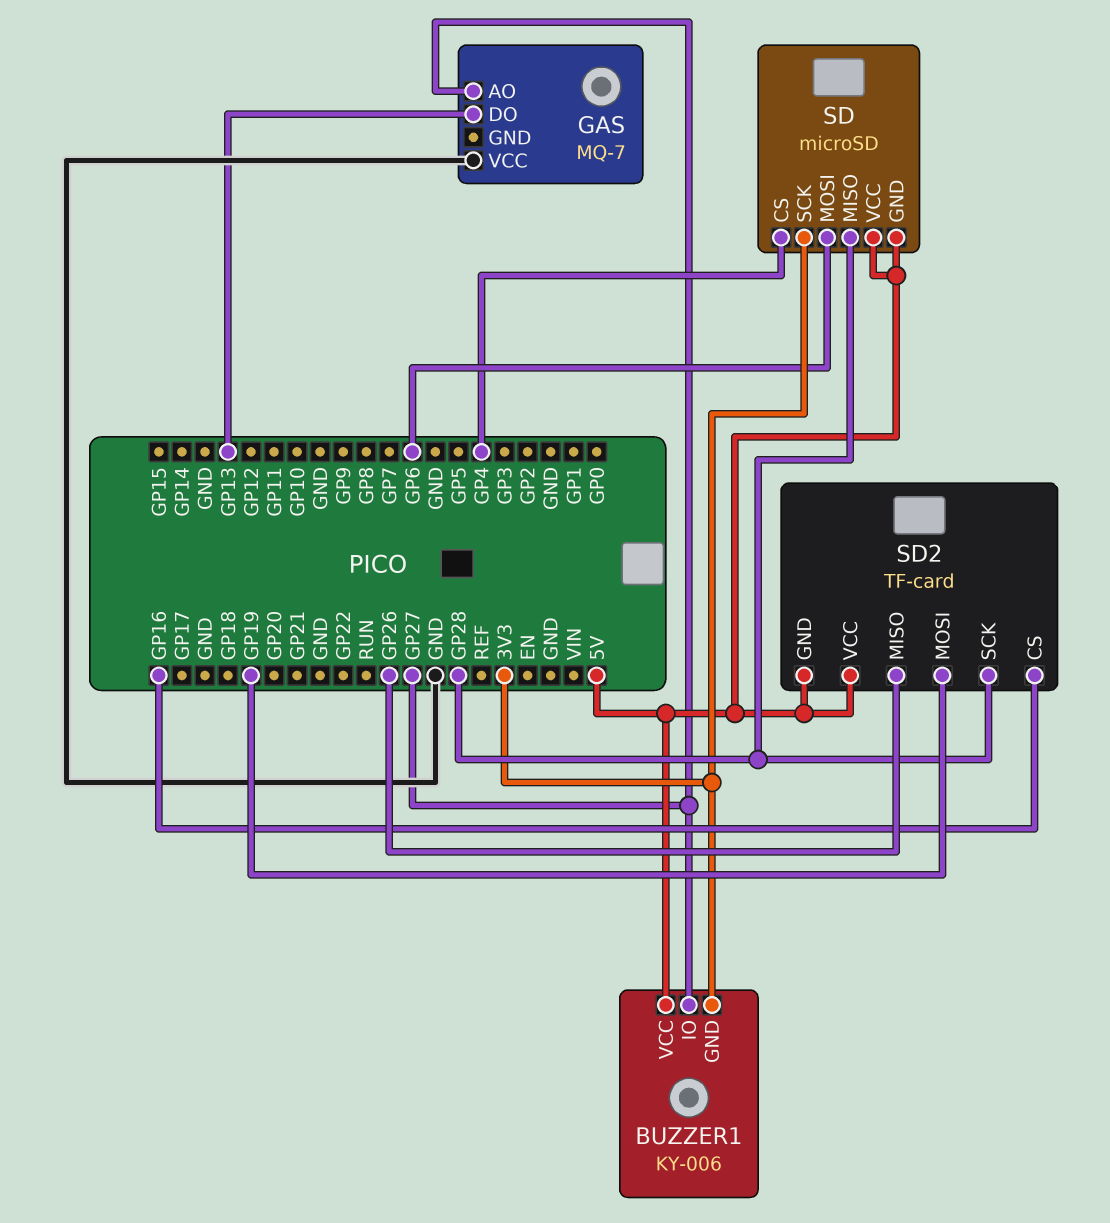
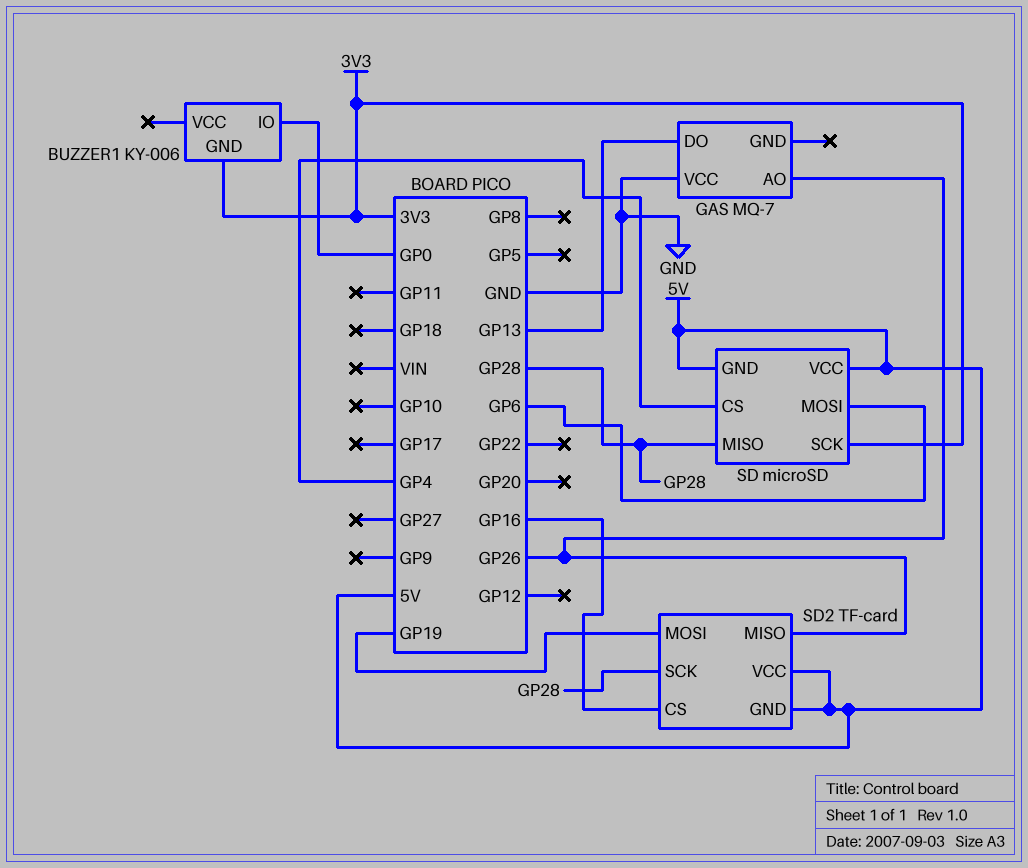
BUZZER1 pin IO: GP27 -> GP0
BUZZER1 pin VCC: 5V -> none
GAS pin AO: GP27 -> GP26

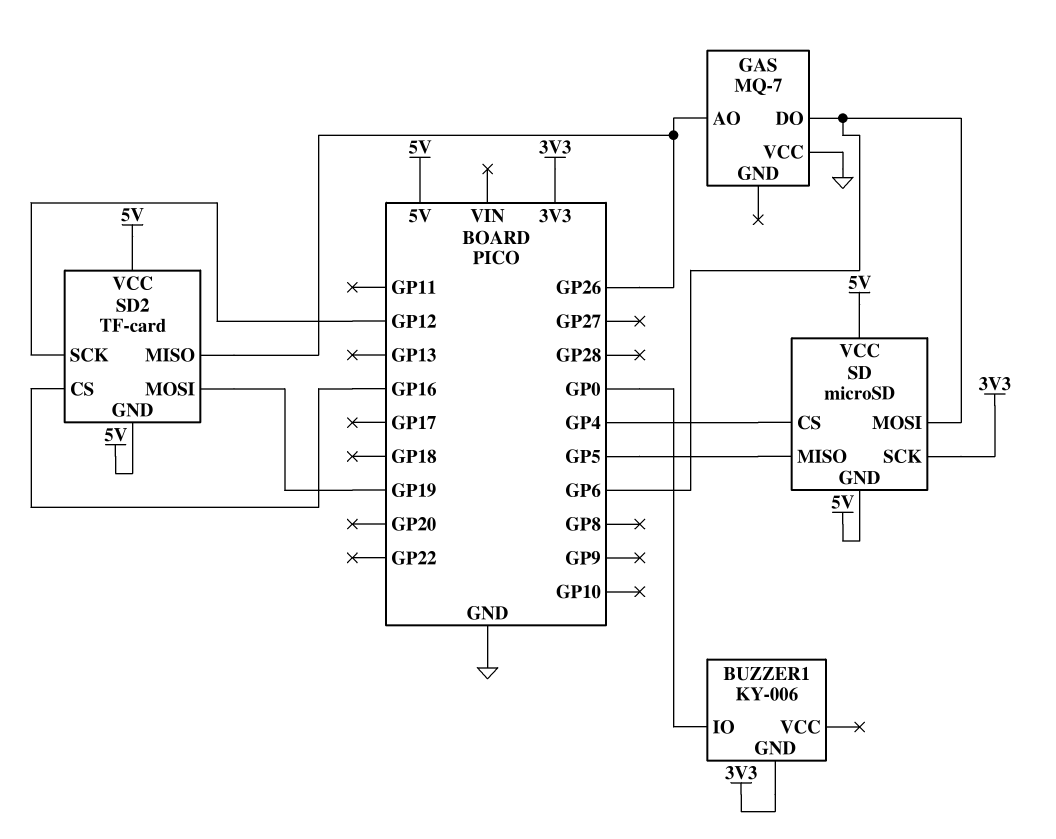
GAS pin DO: GP13 -> GP6
SD pin MISO: GP28 -> GP5
SD2 pin SCK: GP28 -> GP12

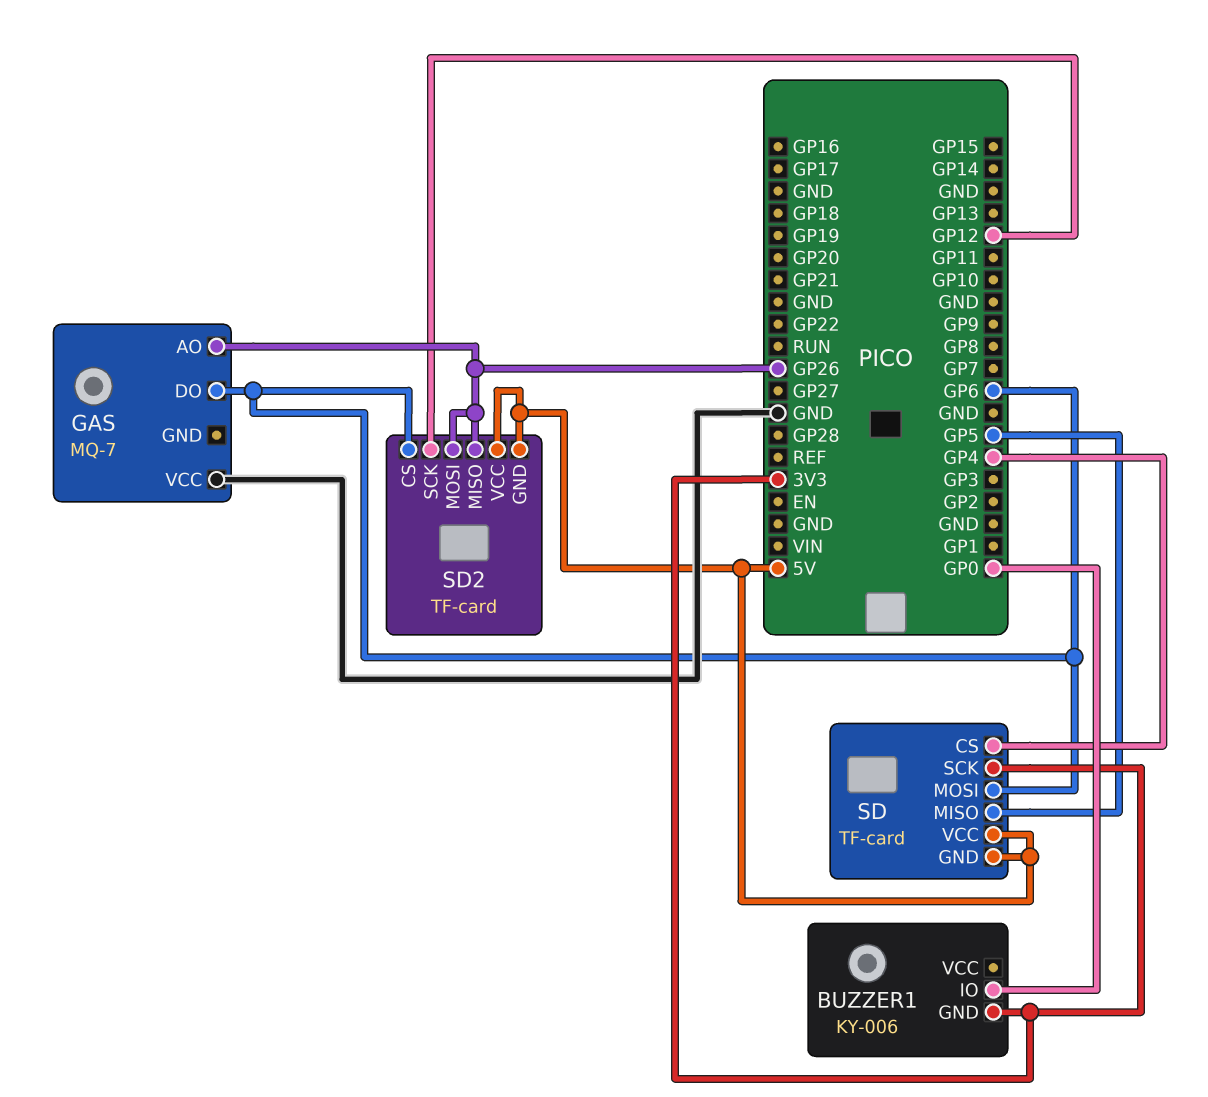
SD: microSD -> TF-card
SD2 pin CS: GP16 -> GP6
SD2 pin MOSI: GP19 -> GP26

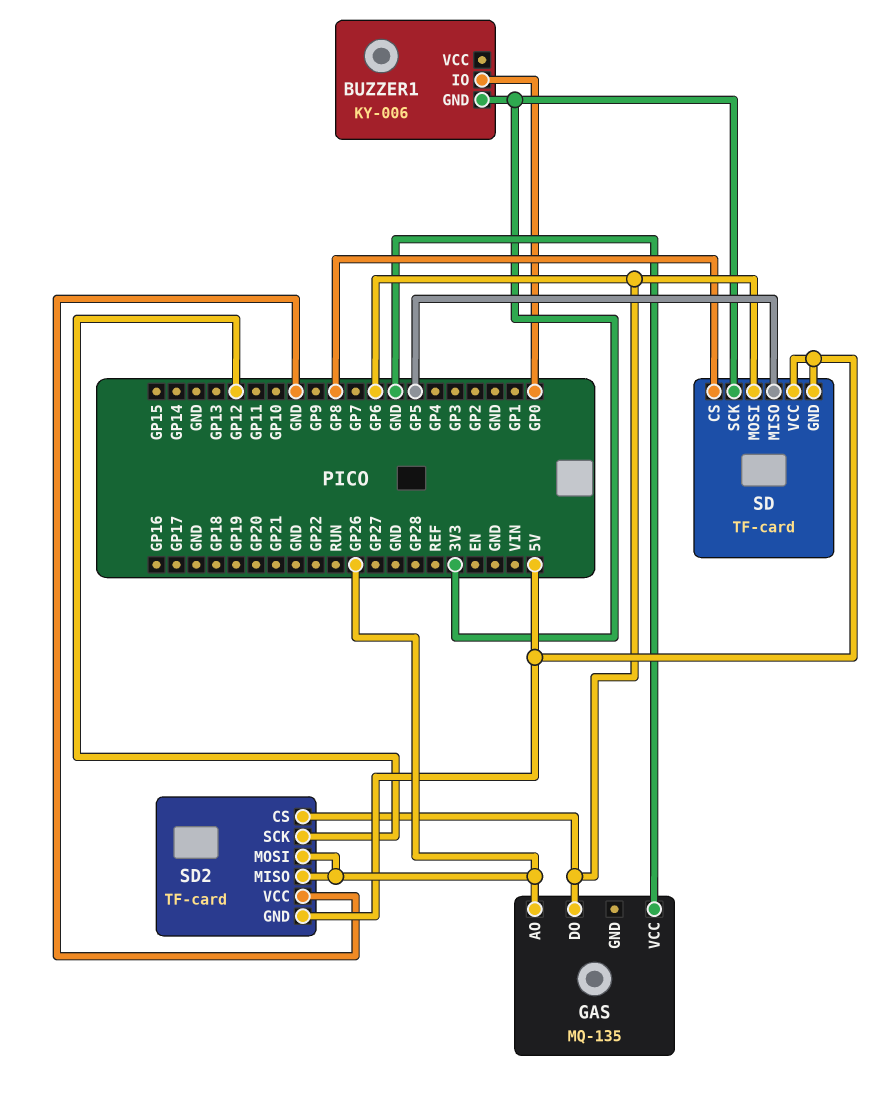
GAS: MQ-7 -> MQ-135
SD pin CS: GP4 -> GP8
SD2 pin VCC: 5V -> GND

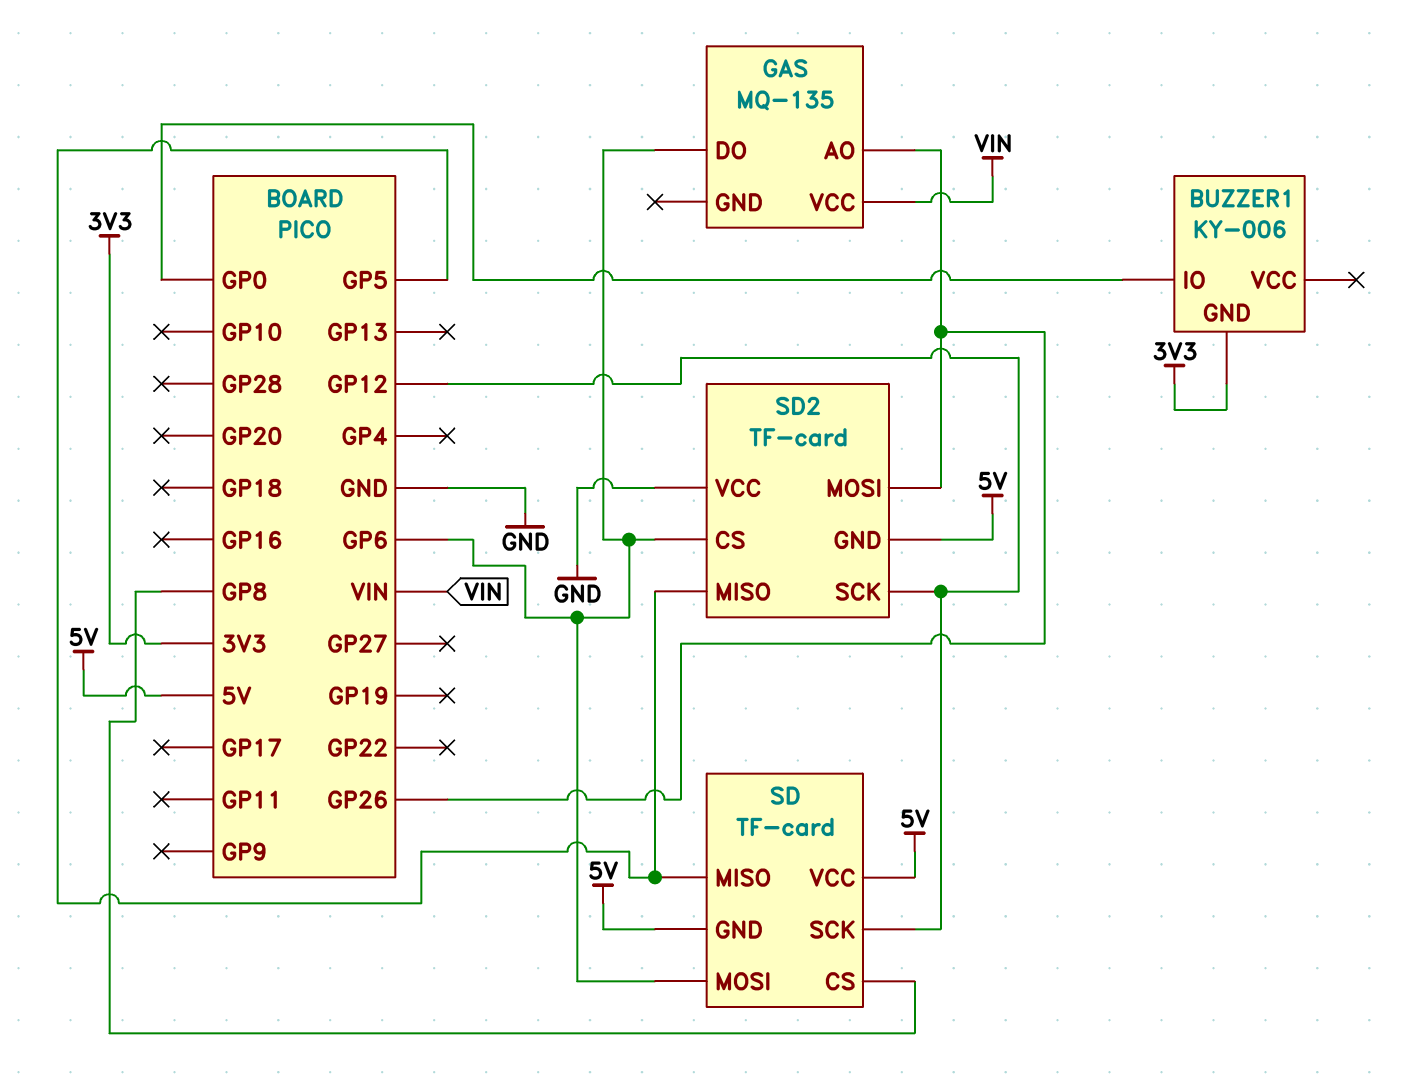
GAS pin VCC: GND -> VIN
SD pin SCK: 3V3 -> GP12
SD2 pin MISO: GP26 -> GP5

